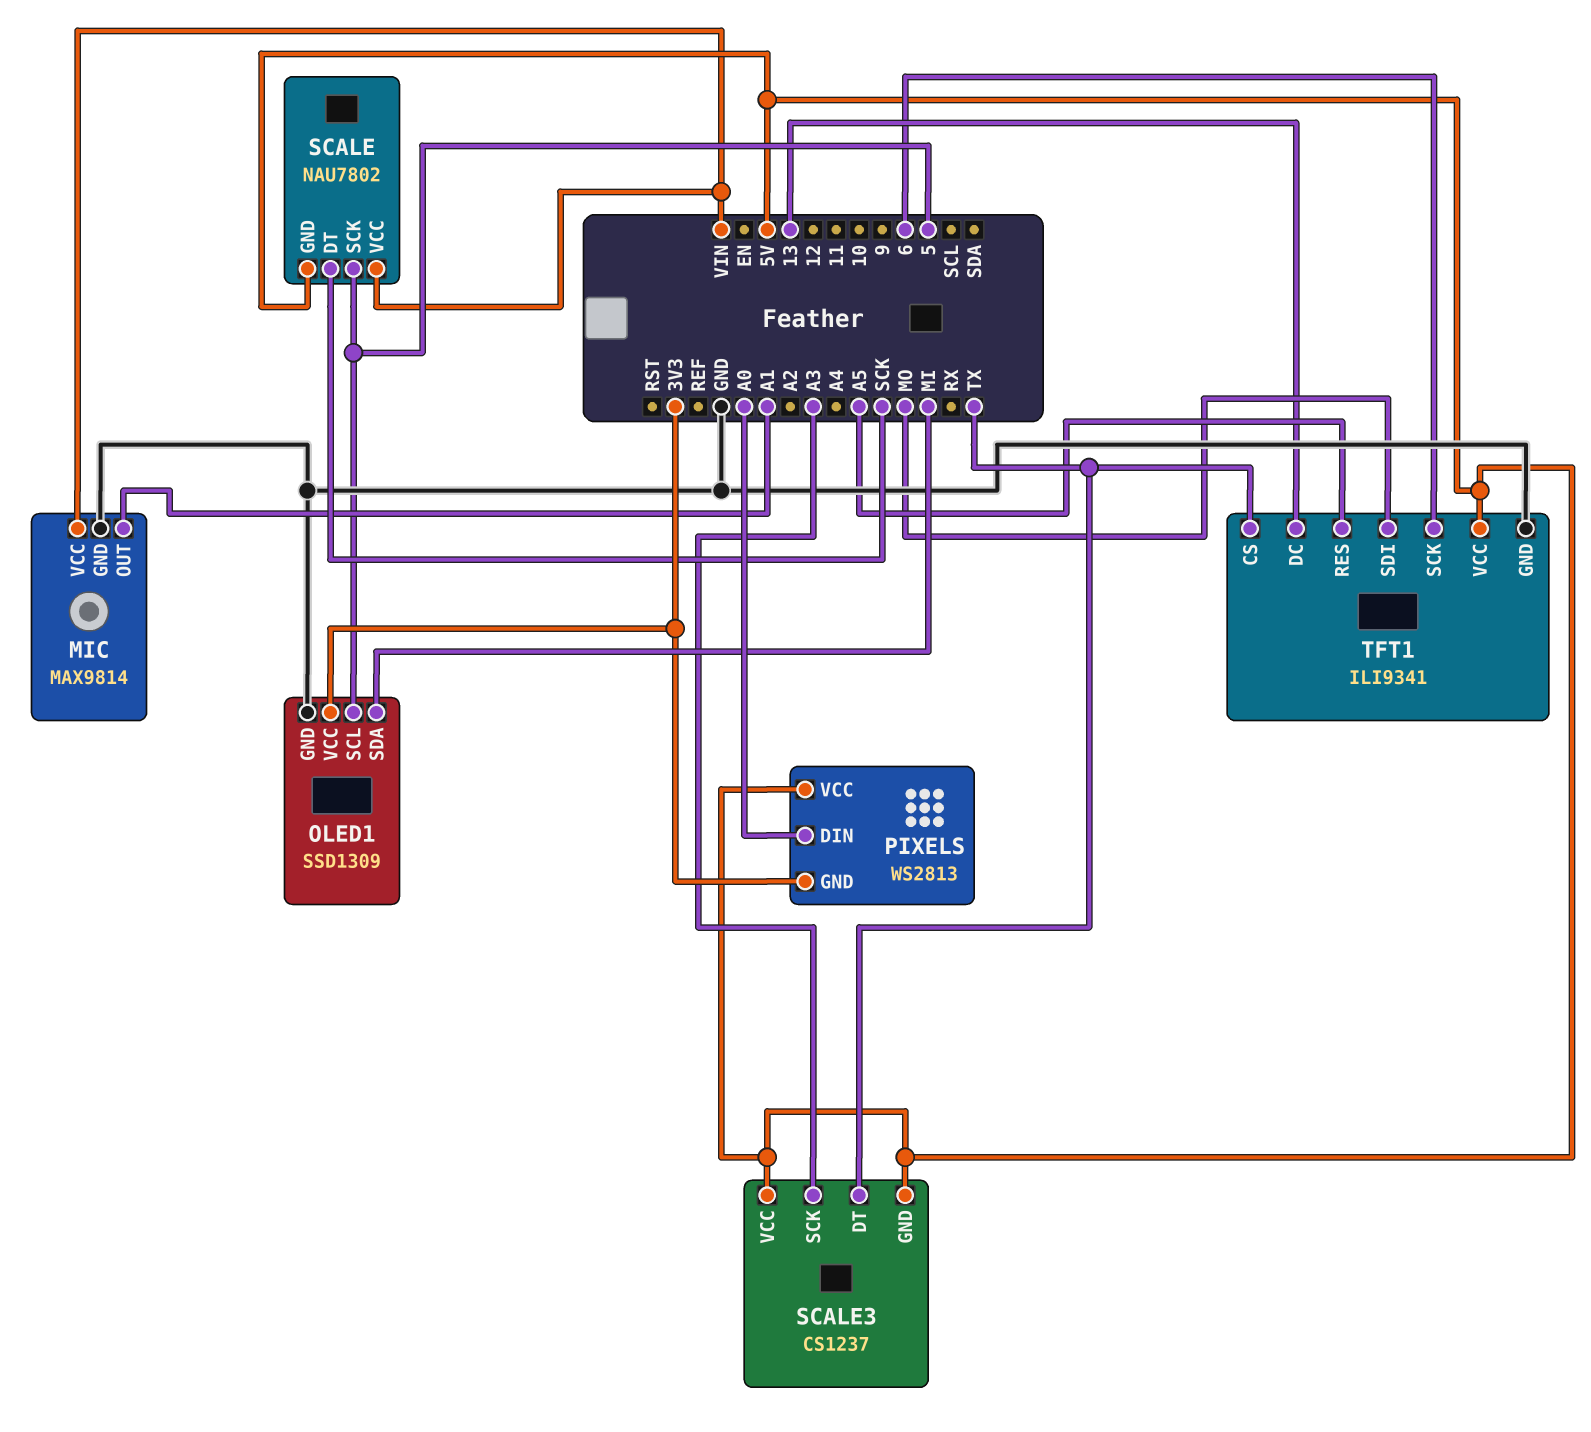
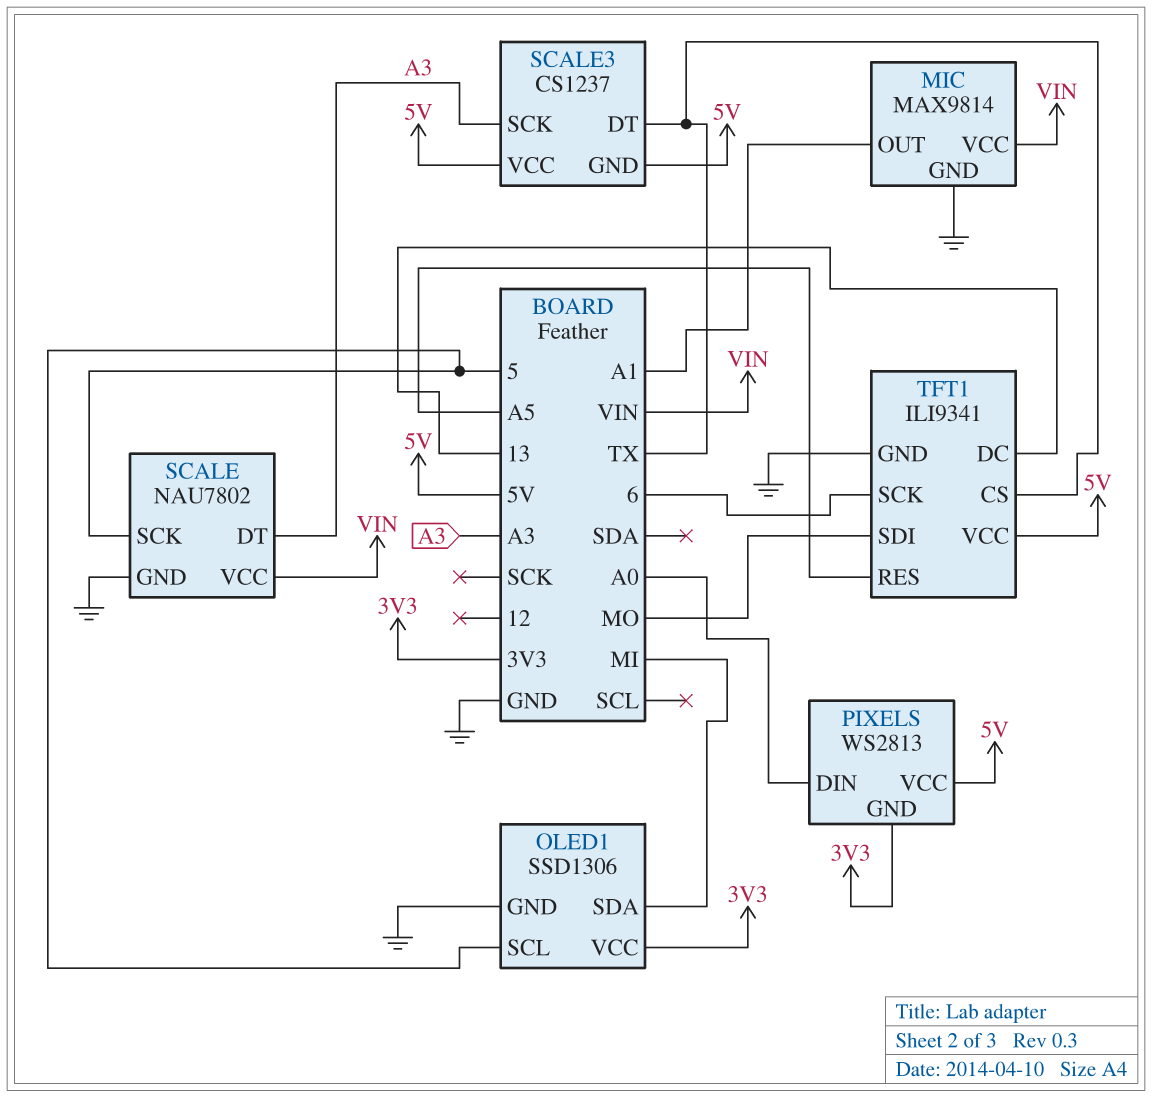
OLED1: SSD1309 -> SSD1306
SCALE pin DT: SCK -> A3
SCALE pin GND: 5V -> GND

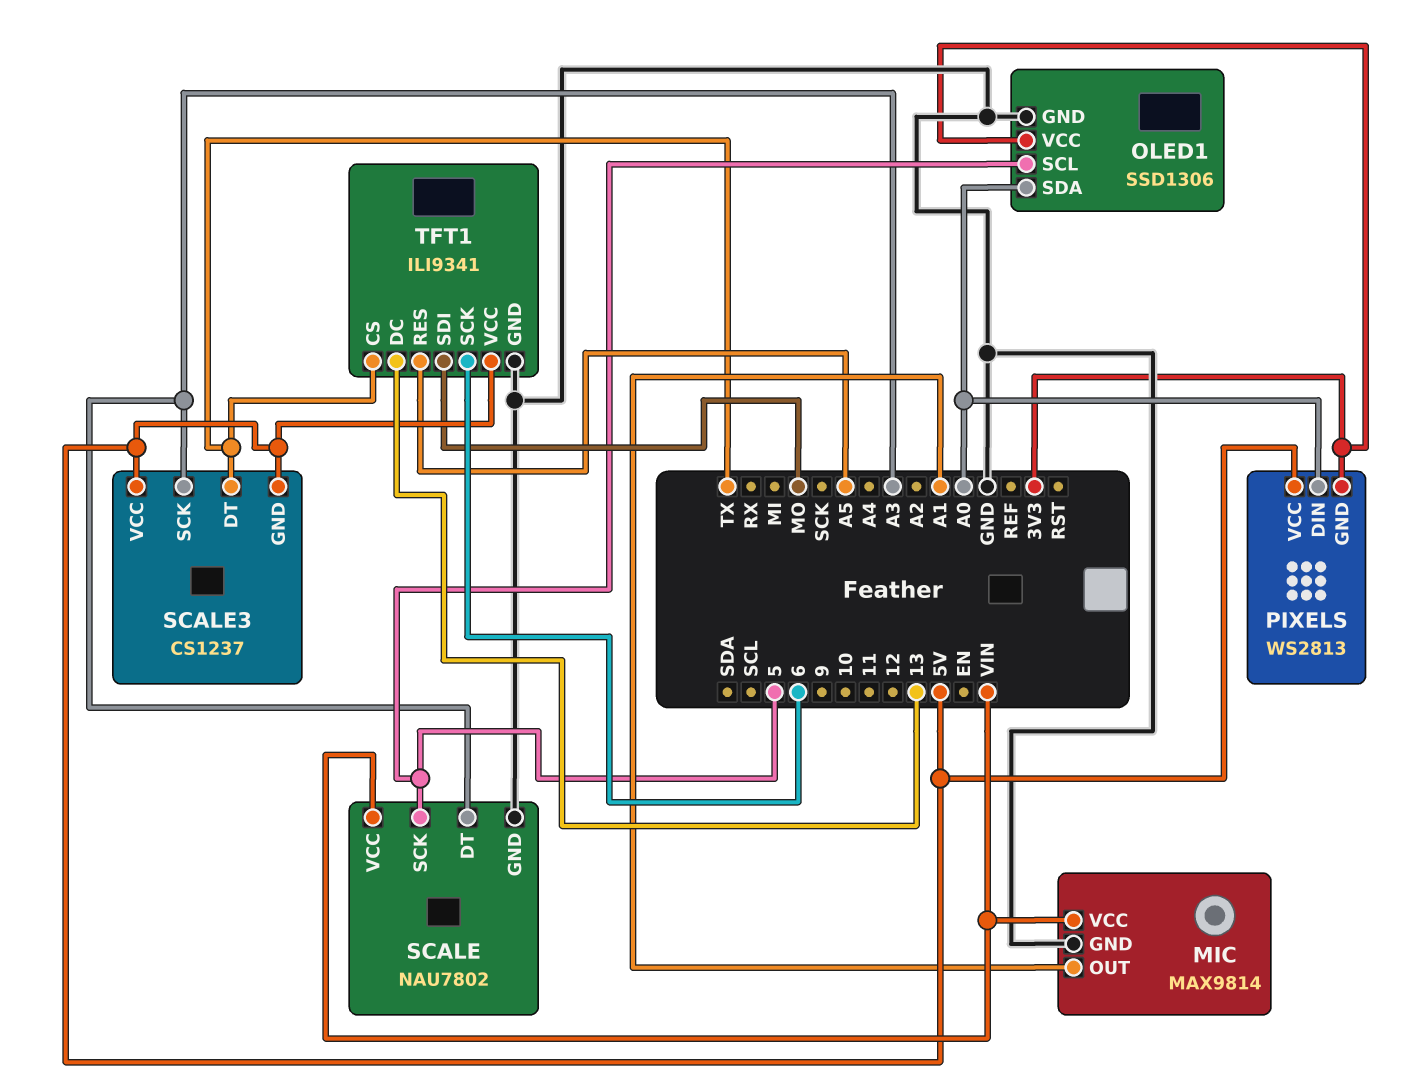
OLED1 pin SDA: MI -> A0

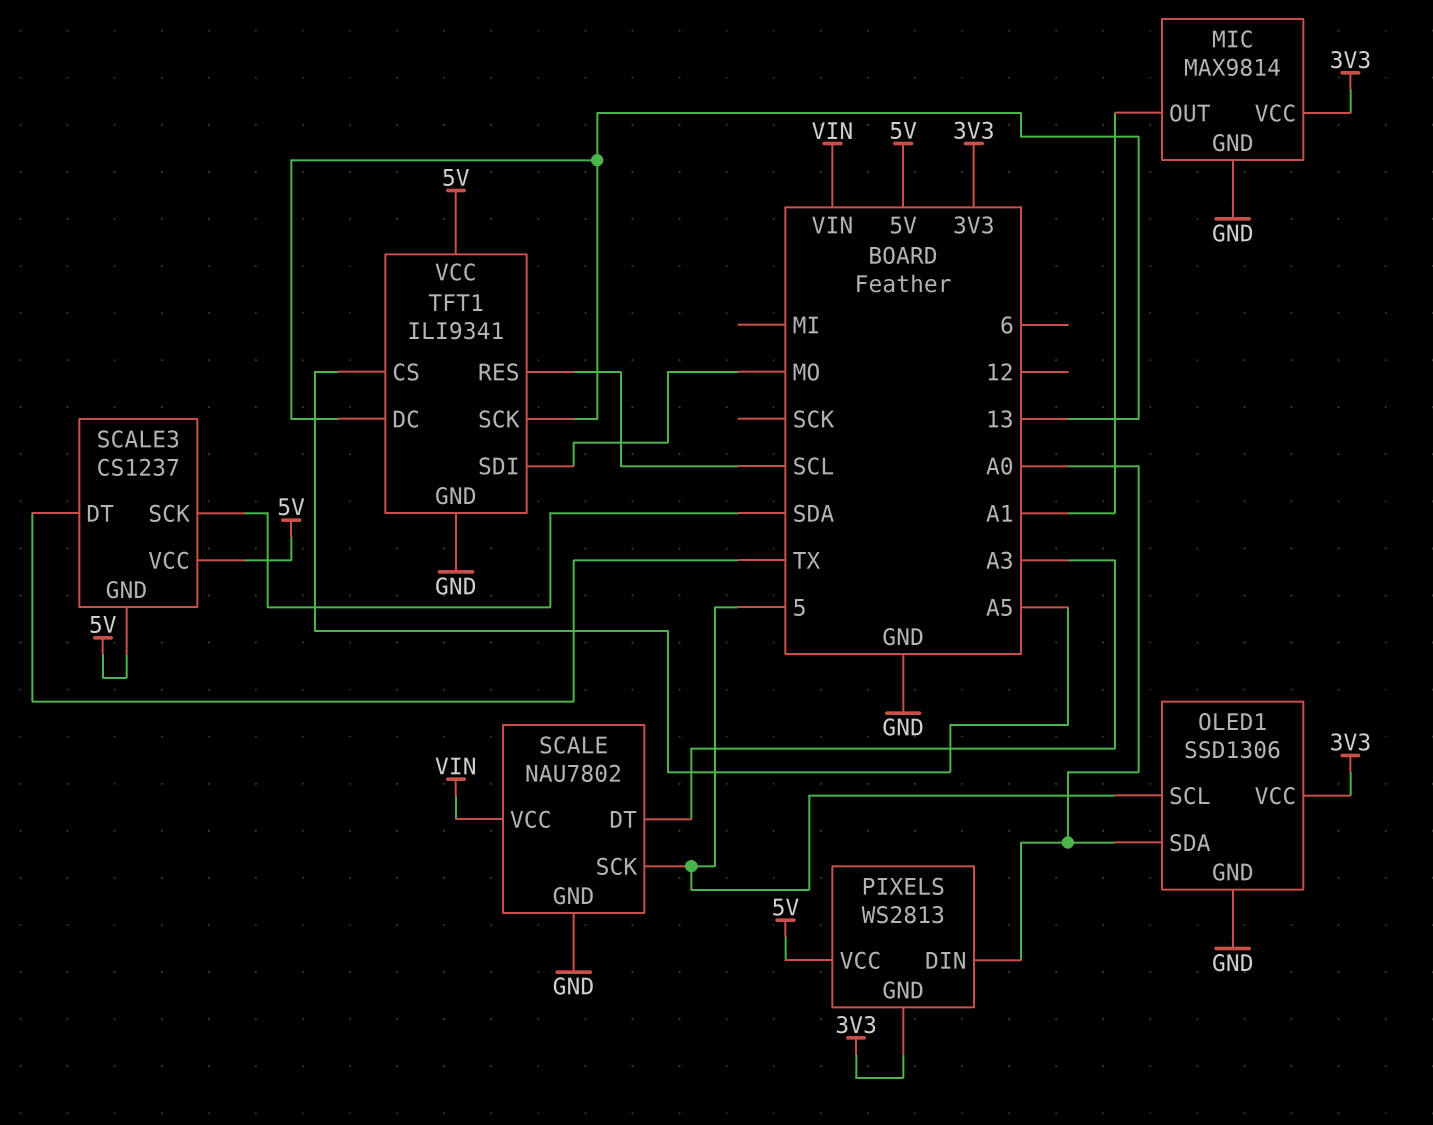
MIC pin VCC: VIN -> 3V3
SCALE3 pin SCK: A3 -> SDA
TFT1 pin CS: TX -> A5
TFT1 pin RES: A5 -> SCL
TFT1 pin SCK: 6 -> 13

